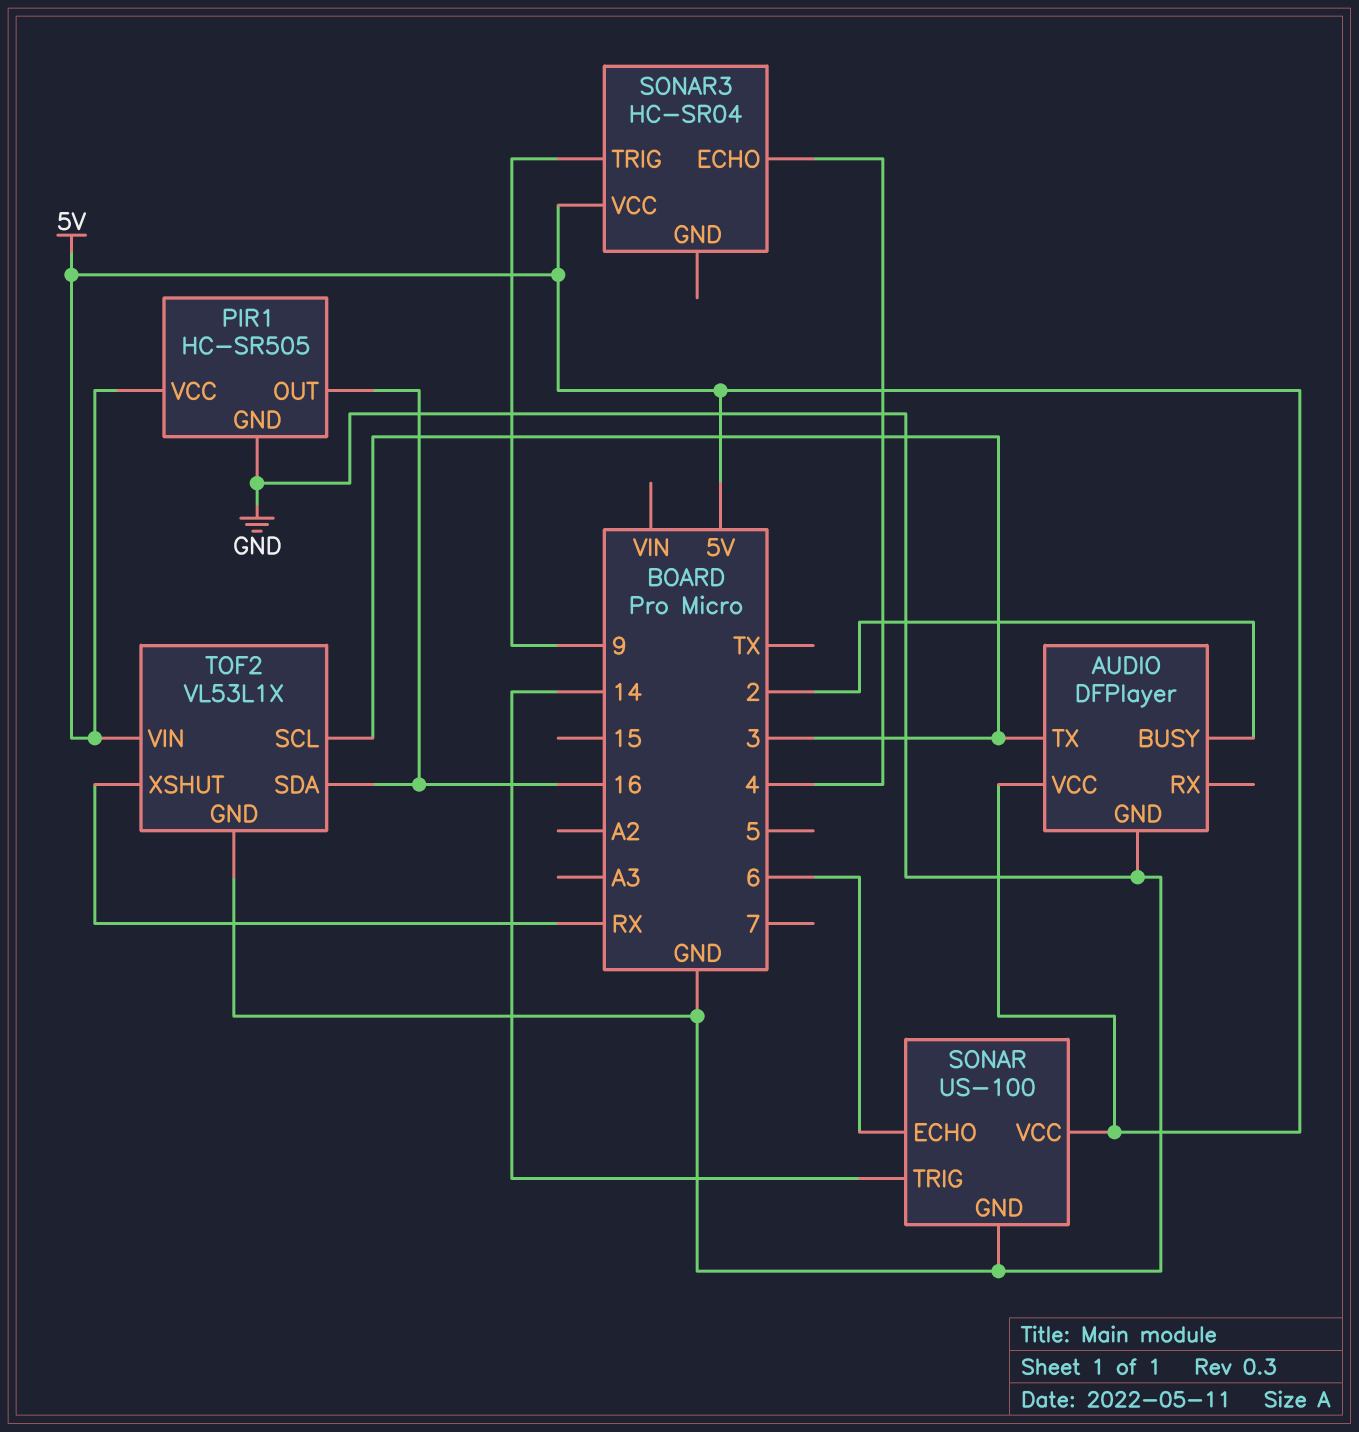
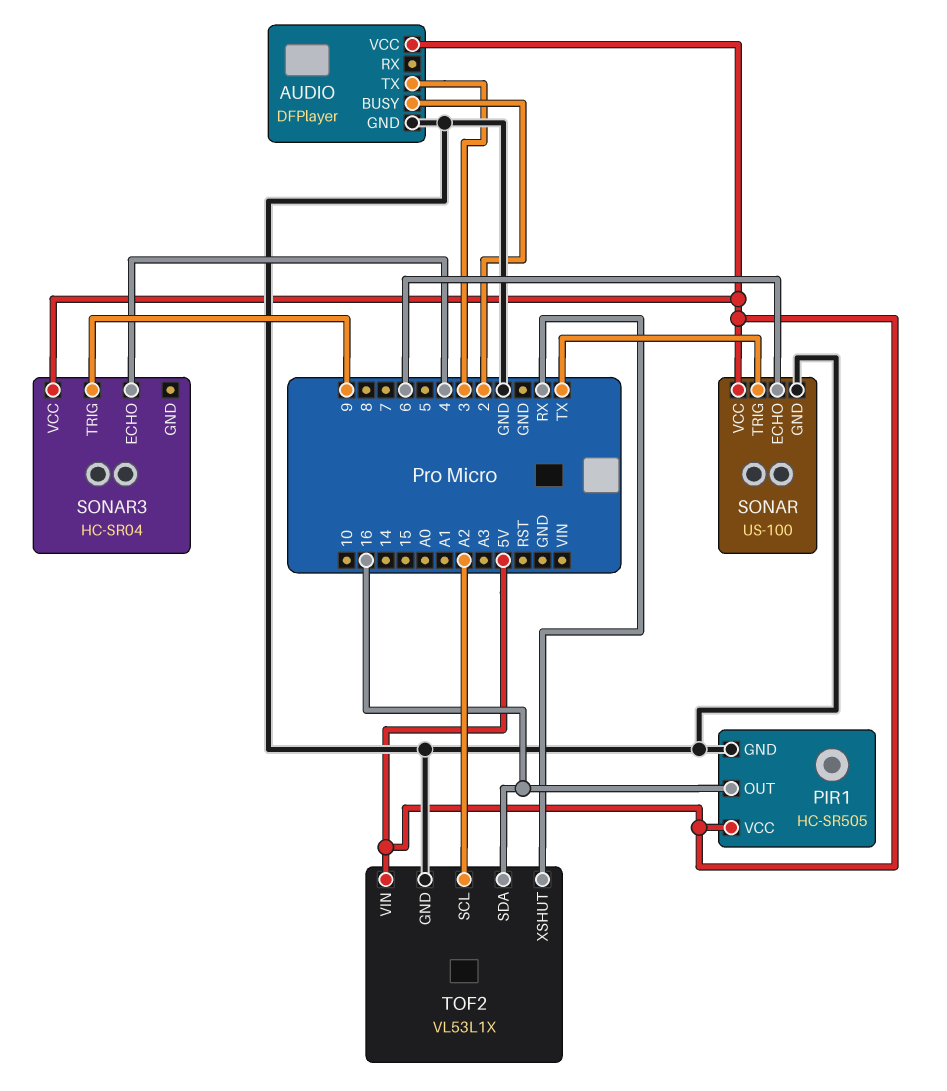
SONAR pin TRIG: 14 -> TX
TOF2 pin SCL: 3 -> A2

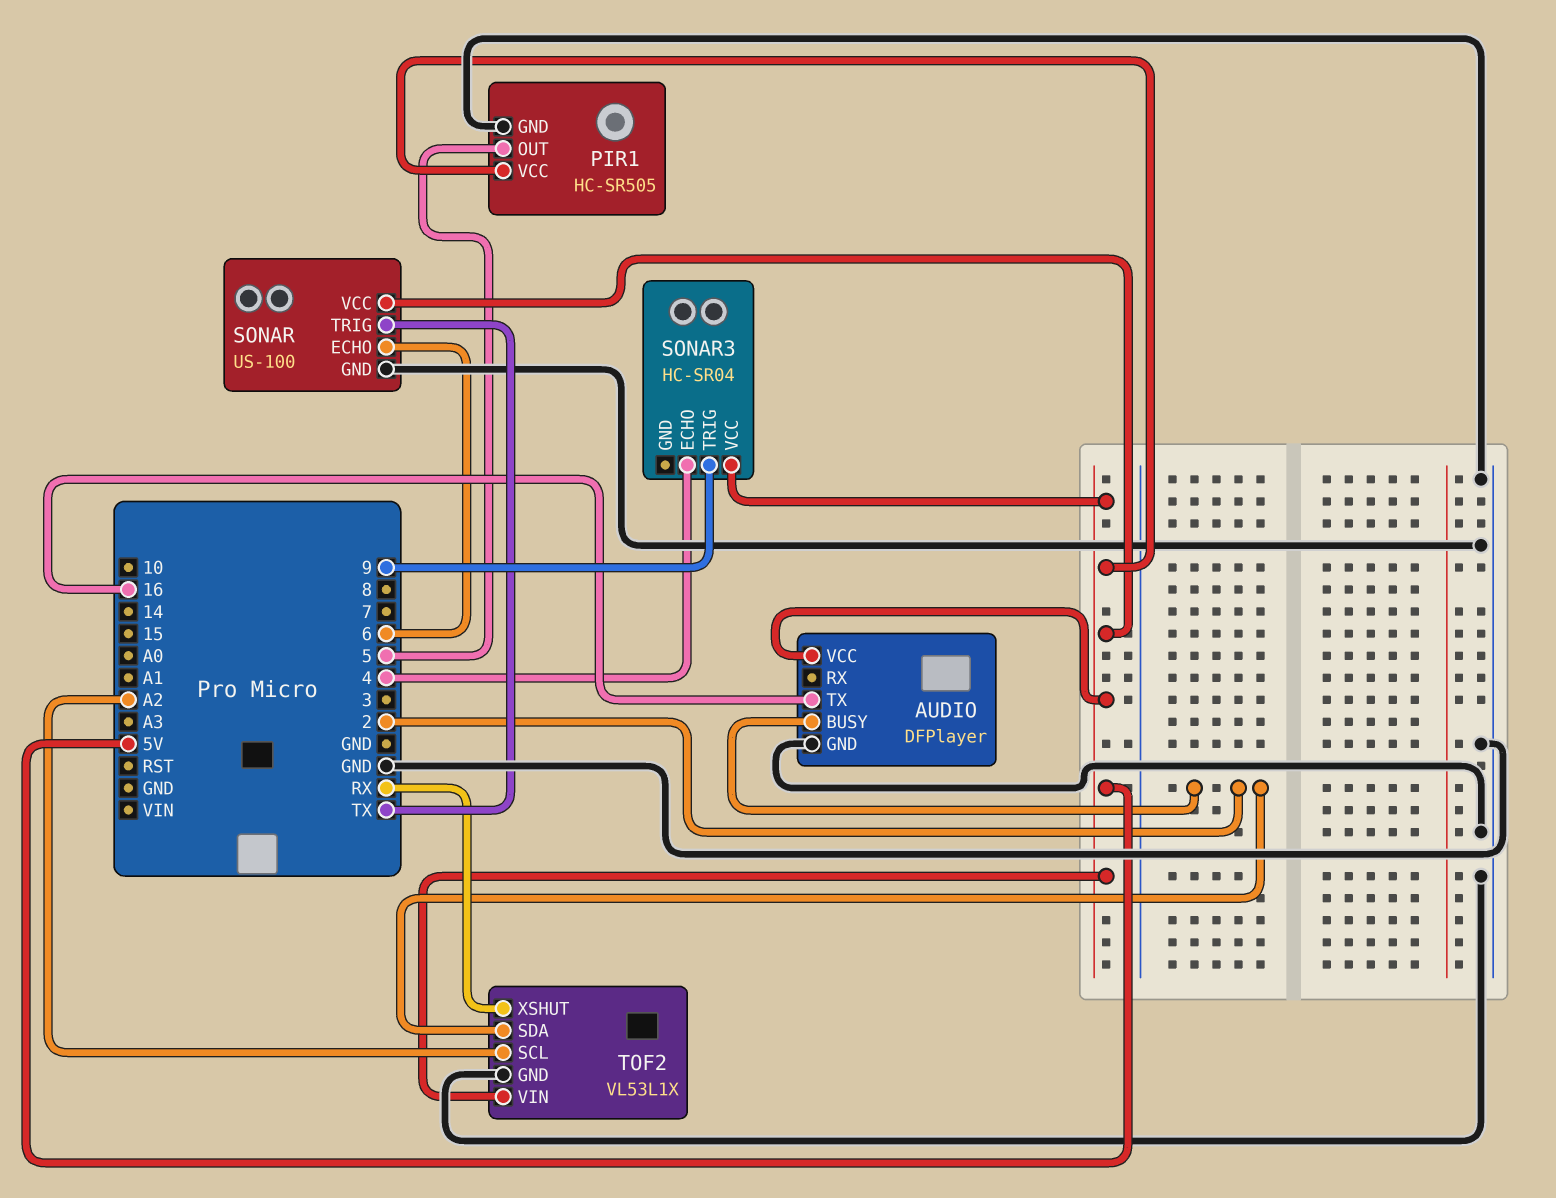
AUDIO pin TX: 3 -> 16
PIR1 pin OUT: 16 -> 5
TOF2 pin SDA: 16 -> 2

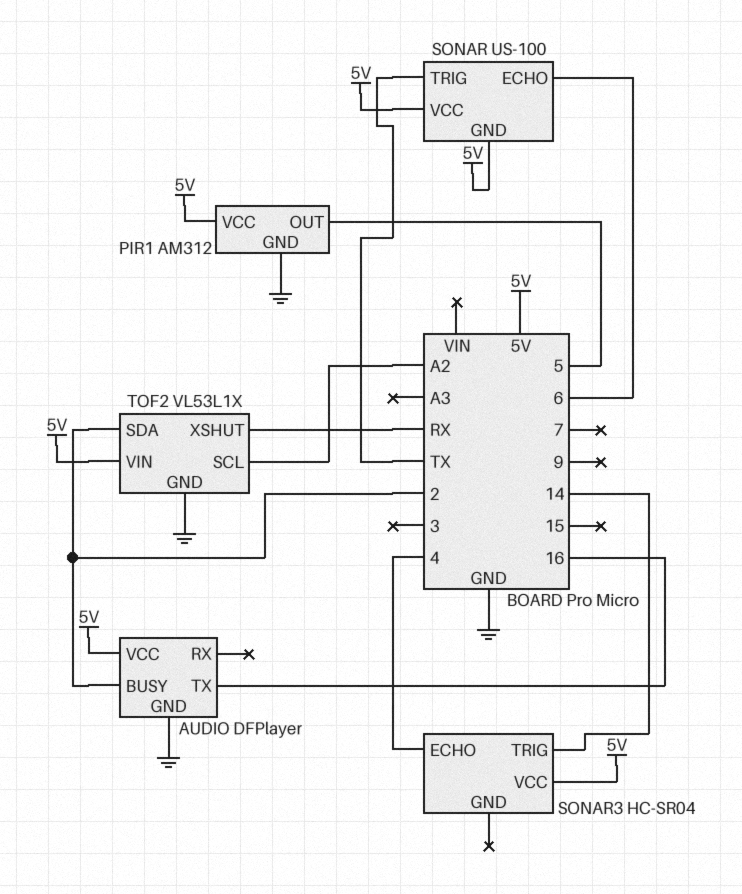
PIR1: HC-SR505 -> AM312
SONAR pin GND: GND -> 5V
SONAR3 pin TRIG: 9 -> 14

